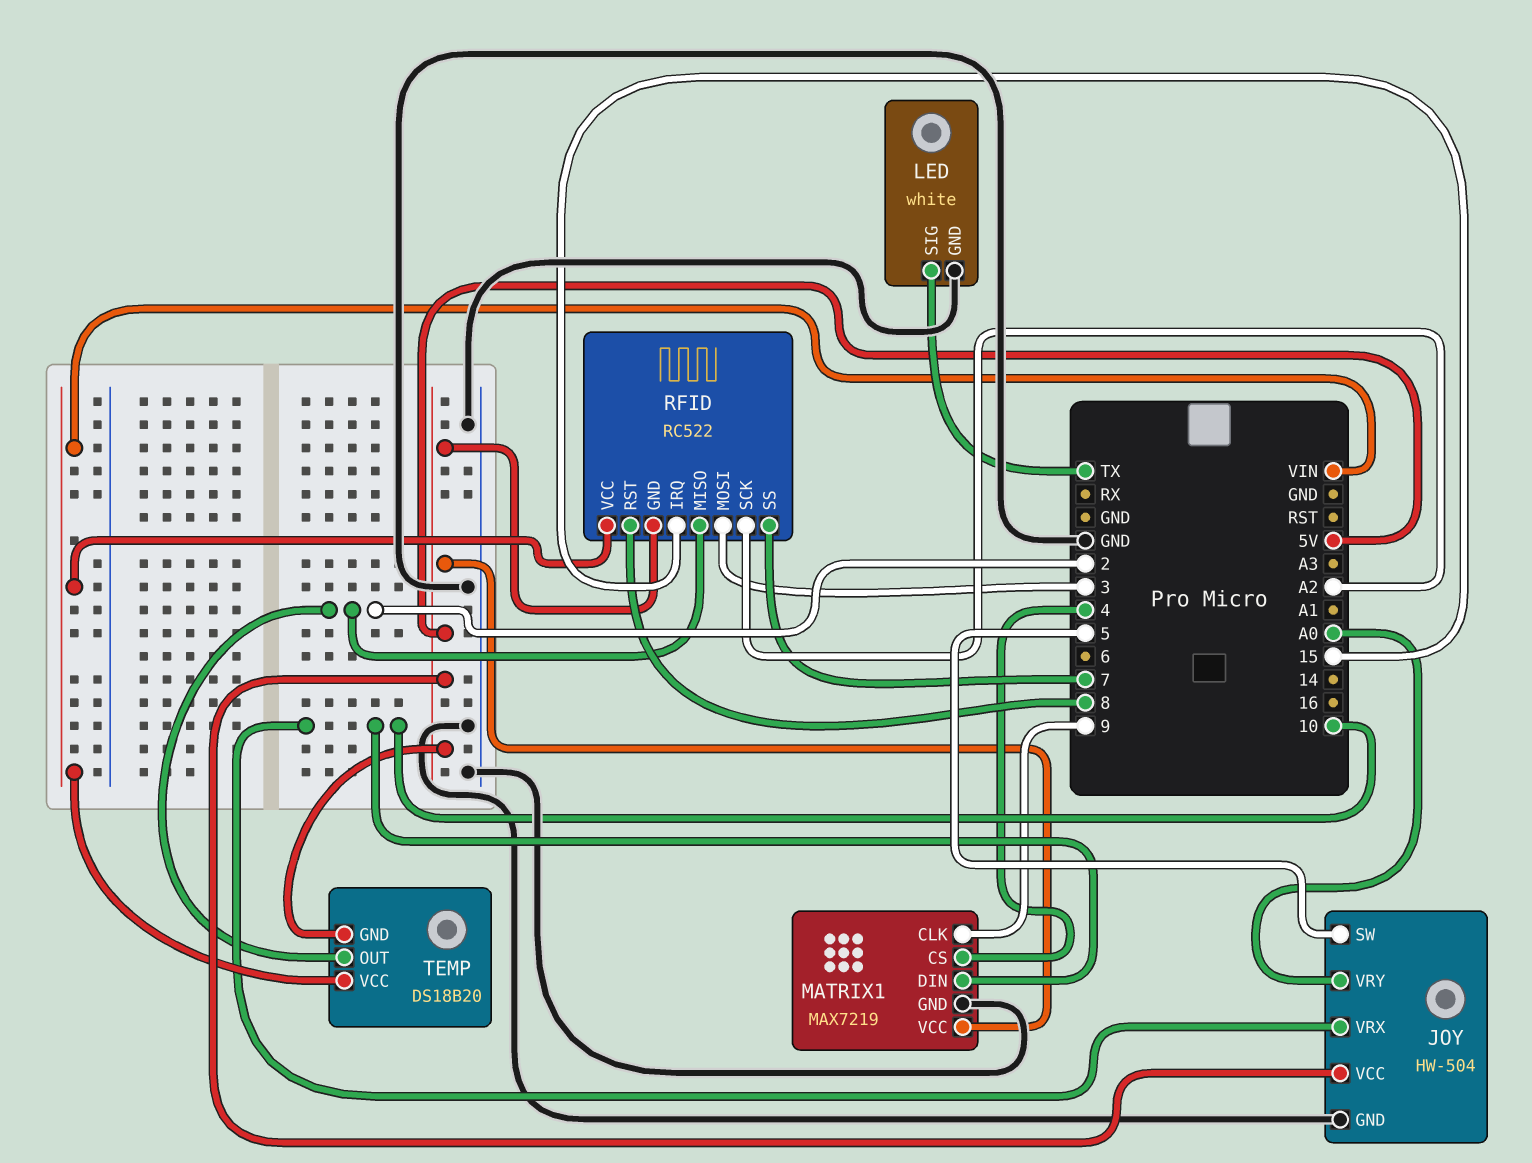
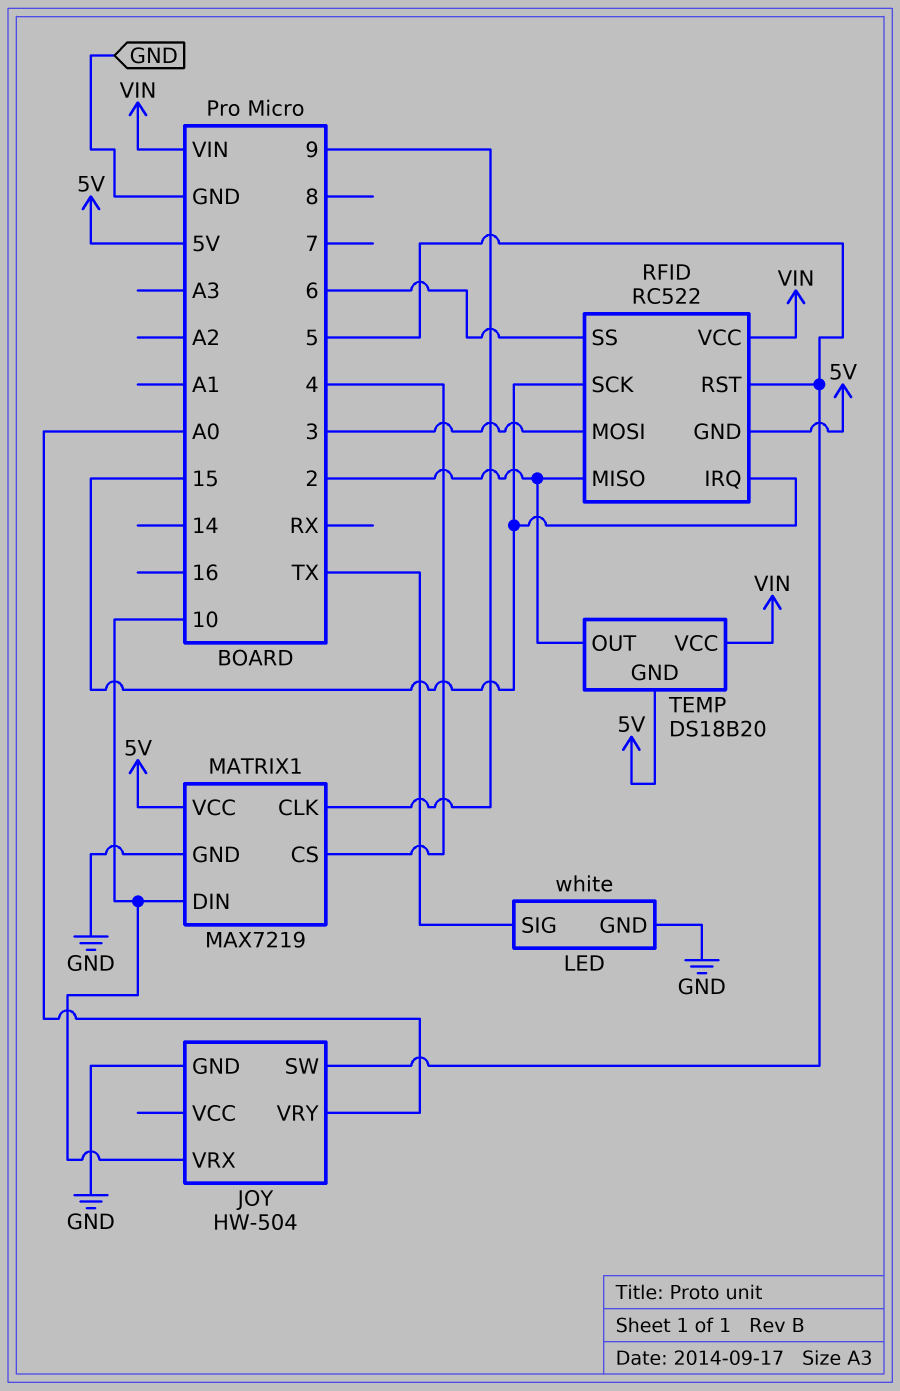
JOY pin VCC: 5V -> none
RFID pin RST: 8 -> 5
RFID pin SCK: A2 -> 15
RFID pin SS: 7 -> 6

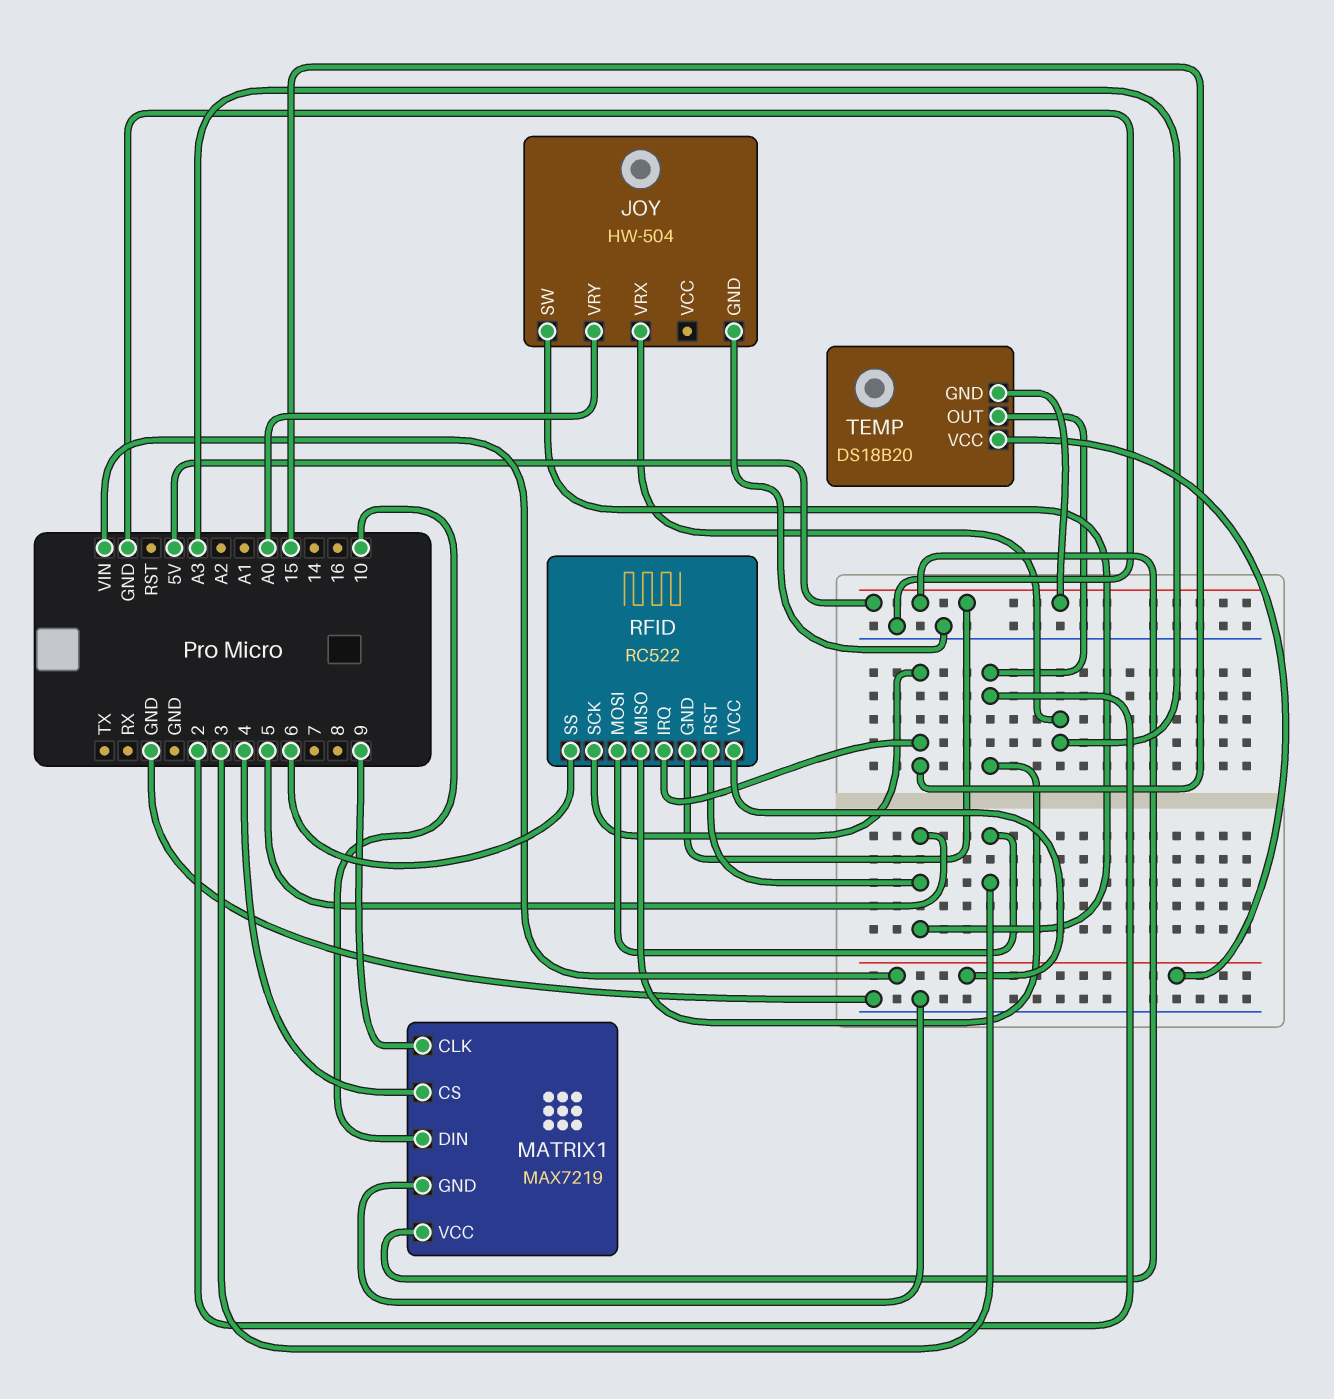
JOY pin VRX: 10 -> A3
LED: white -> none
LED pin GND: GND -> none
LED pin SIG: TX -> none

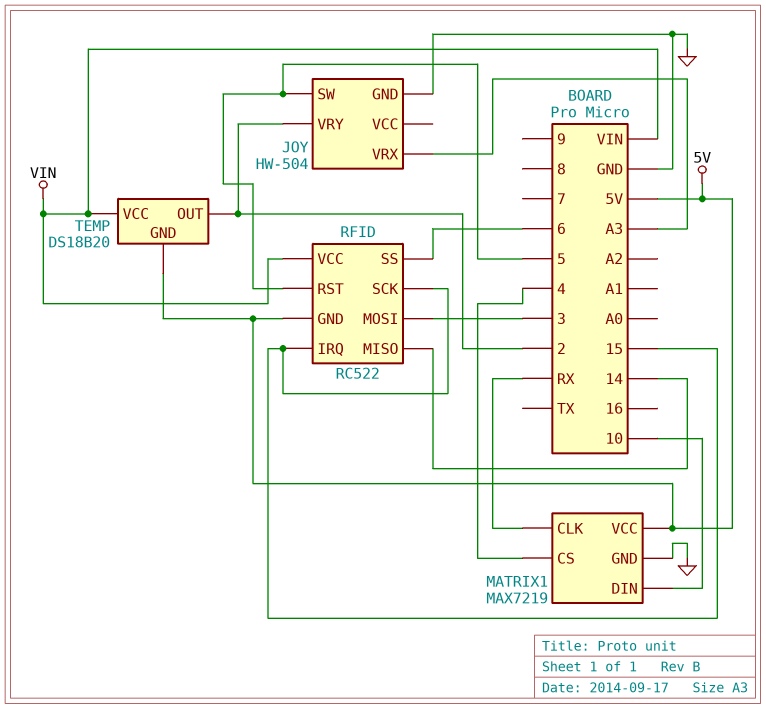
JOY pin VRY: A0 -> 2
MATRIX1 pin CLK: 9 -> RX
RFID pin MISO: 2 -> 14

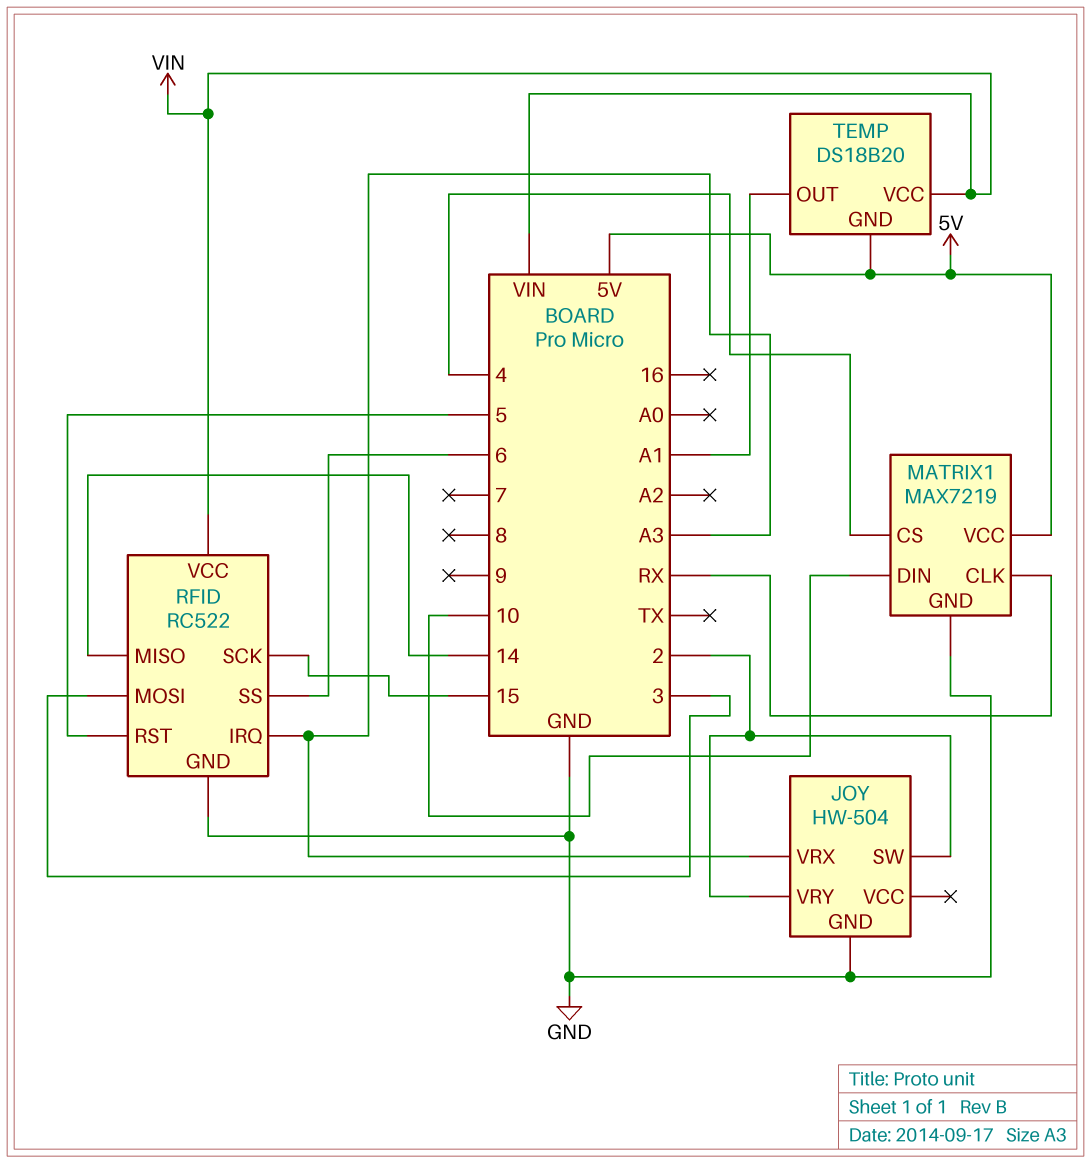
JOY pin SW: 5 -> 2
RFID pin GND: 5V -> GND
RFID pin IRQ: 15 -> A3
TEMP pin OUT: 2 -> A1

